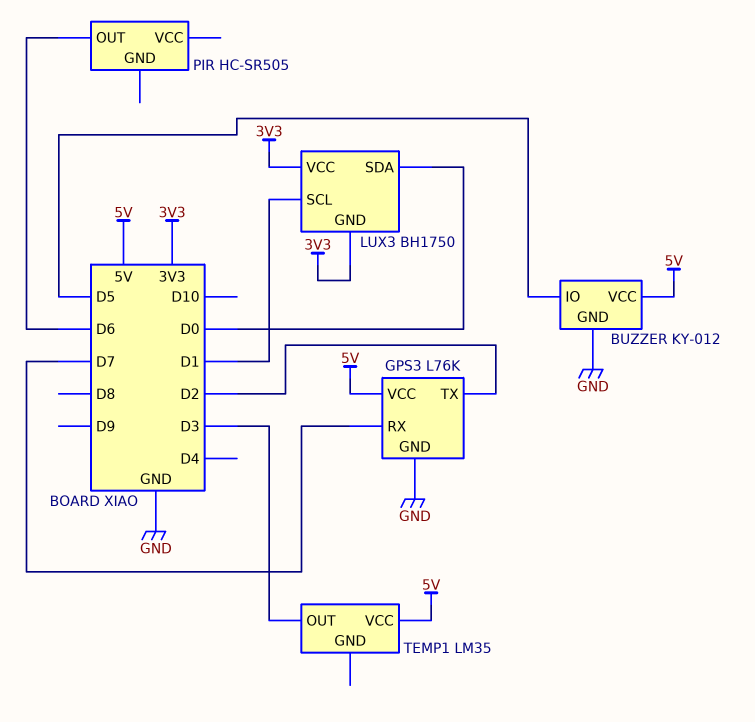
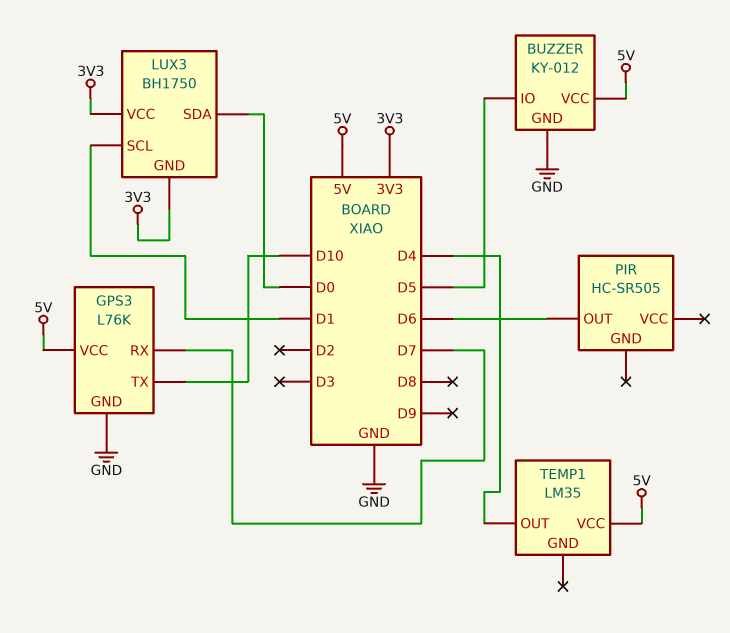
GPS3 pin TX: D2 -> D10
TEMP1 pin OUT: D3 -> D4

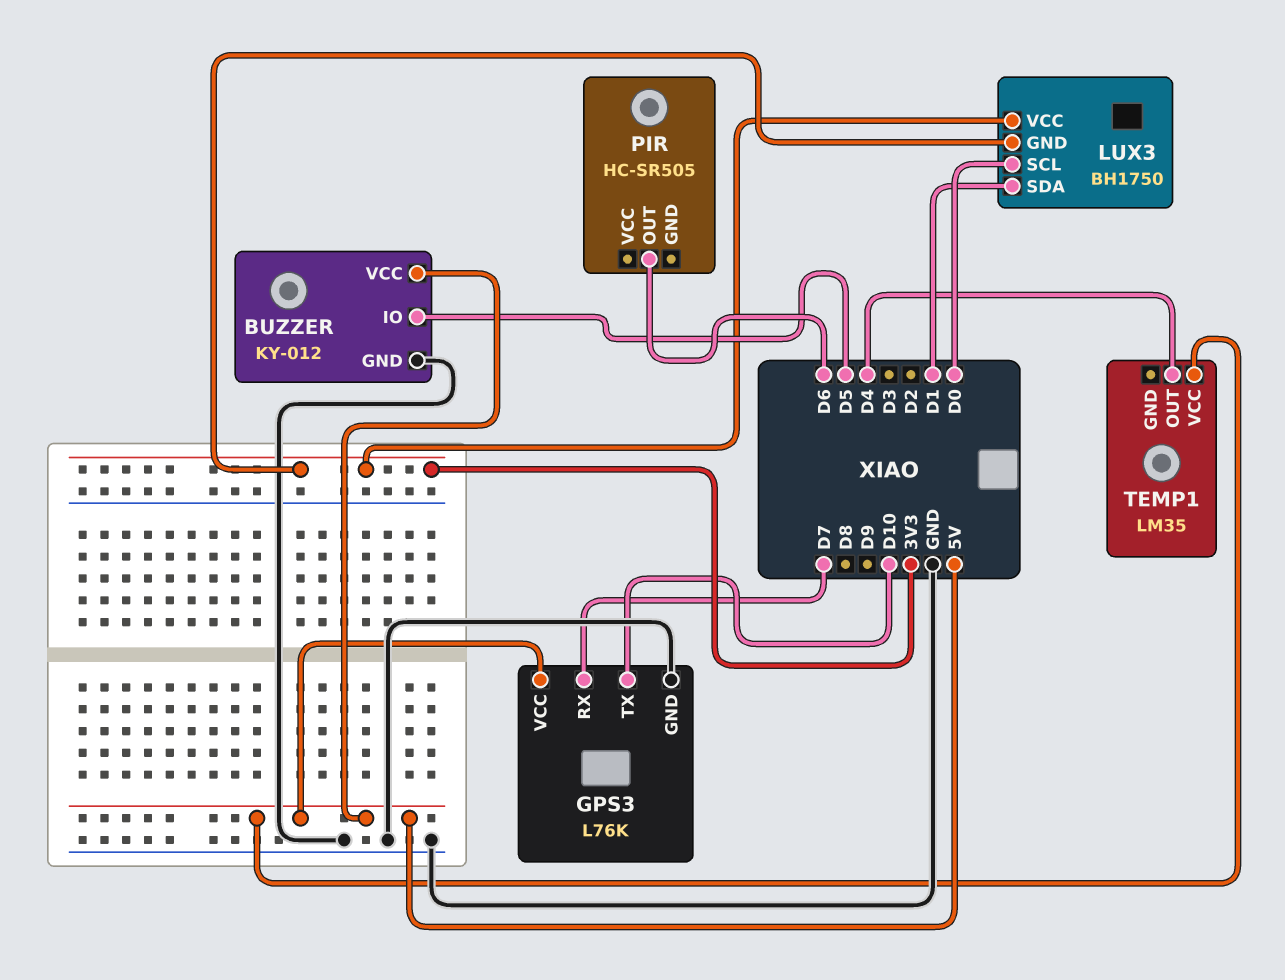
LUX3 pin SCL: D1 -> D0
LUX3 pin SDA: D0 -> D1

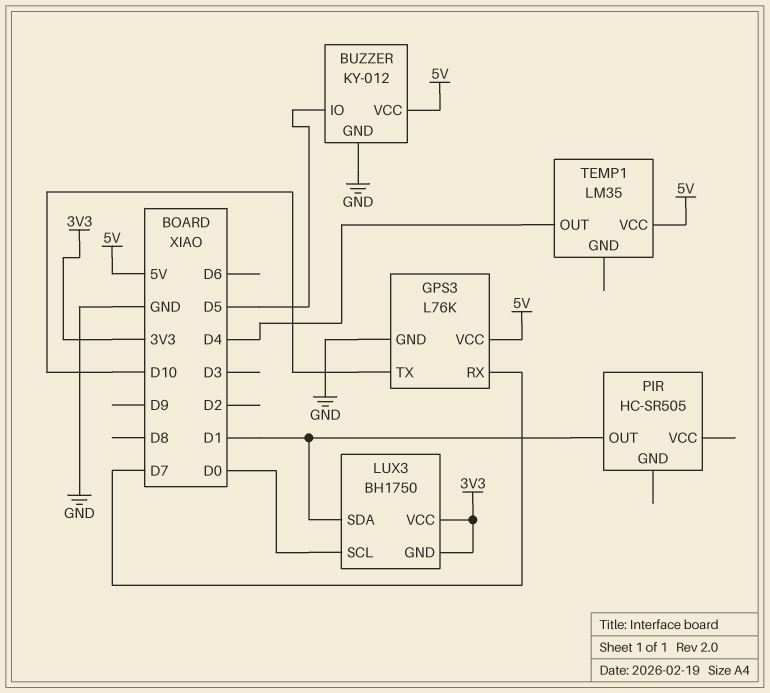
PIR pin OUT: D6 -> D1

